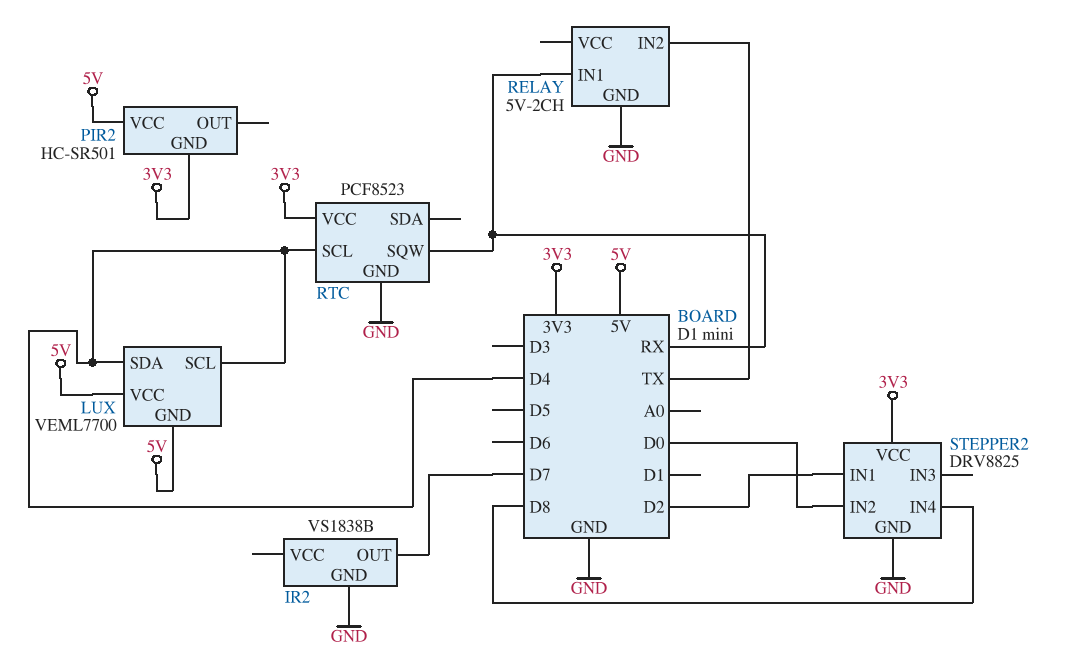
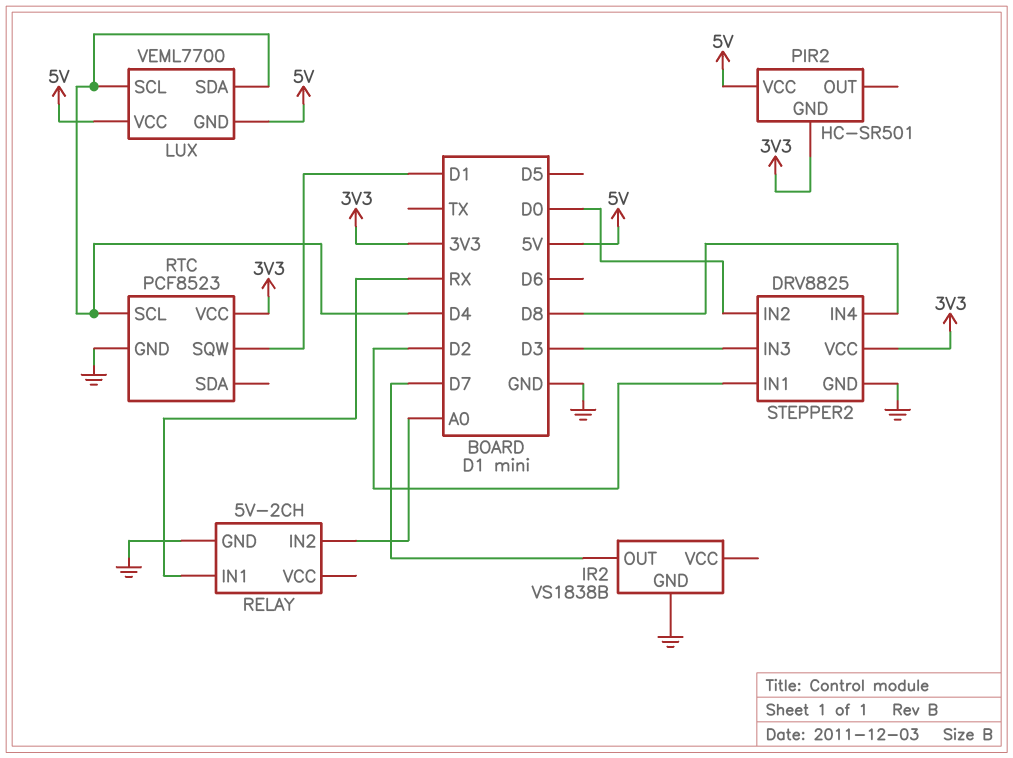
RELAY pin IN2: TX -> A0
RTC pin SQW: RX -> D1
STEPPER2 pin IN3: none -> D3

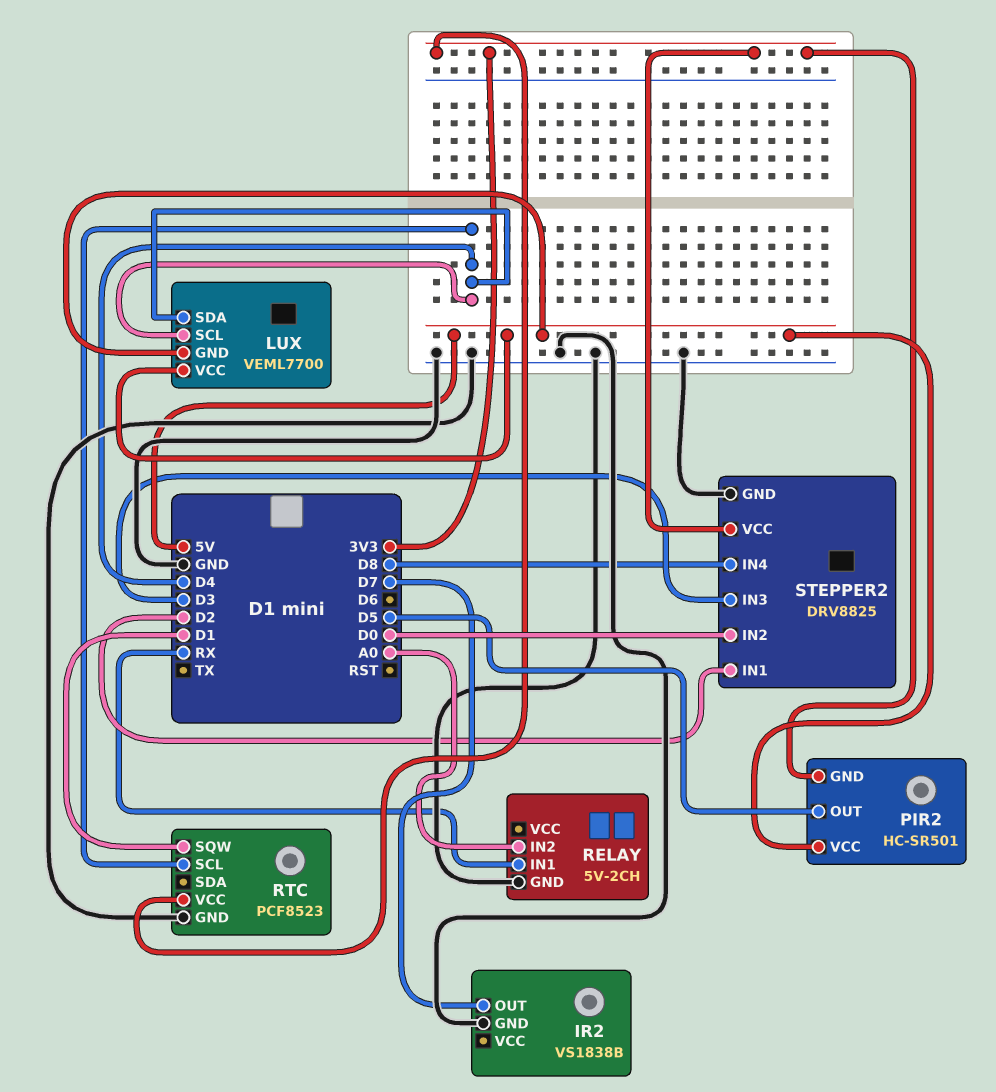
PIR2 pin OUT: none -> D5

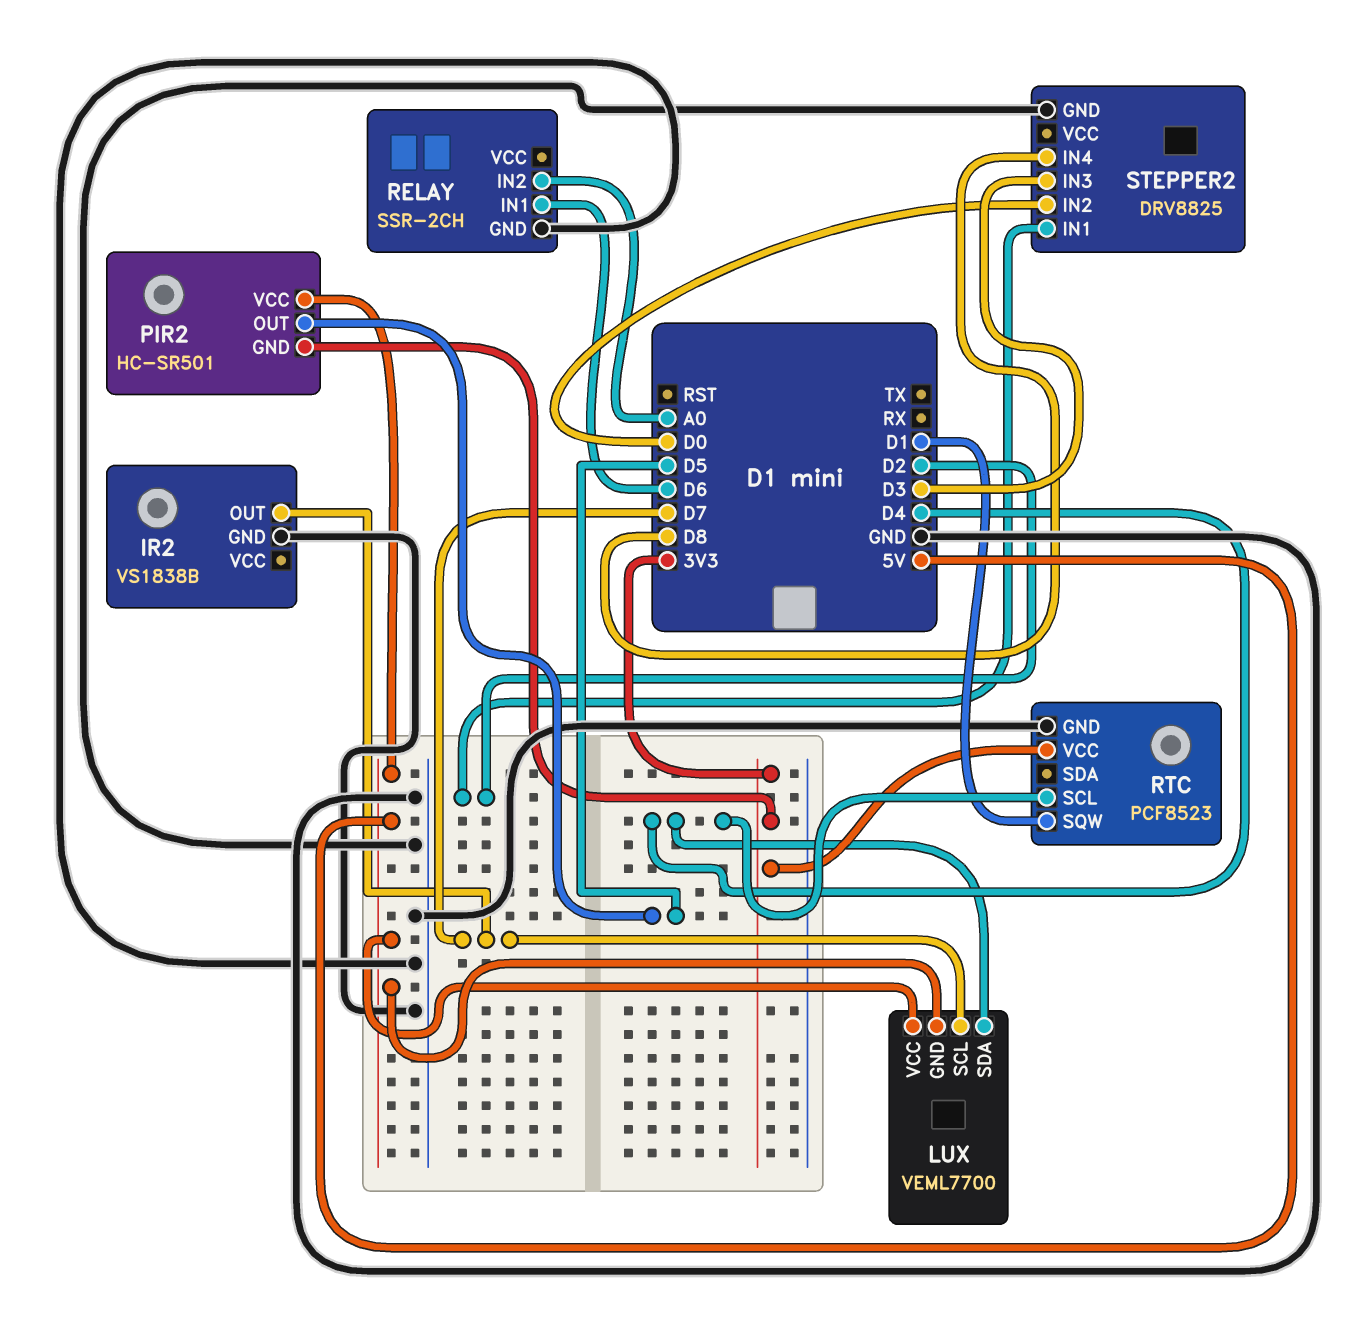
LUX pin SCL: D4 -> D7
RELAY: 5V-2CH -> SSR-2CH
RELAY pin IN1: RX -> D6
STEPPER2 pin VCC: 3V3 -> none

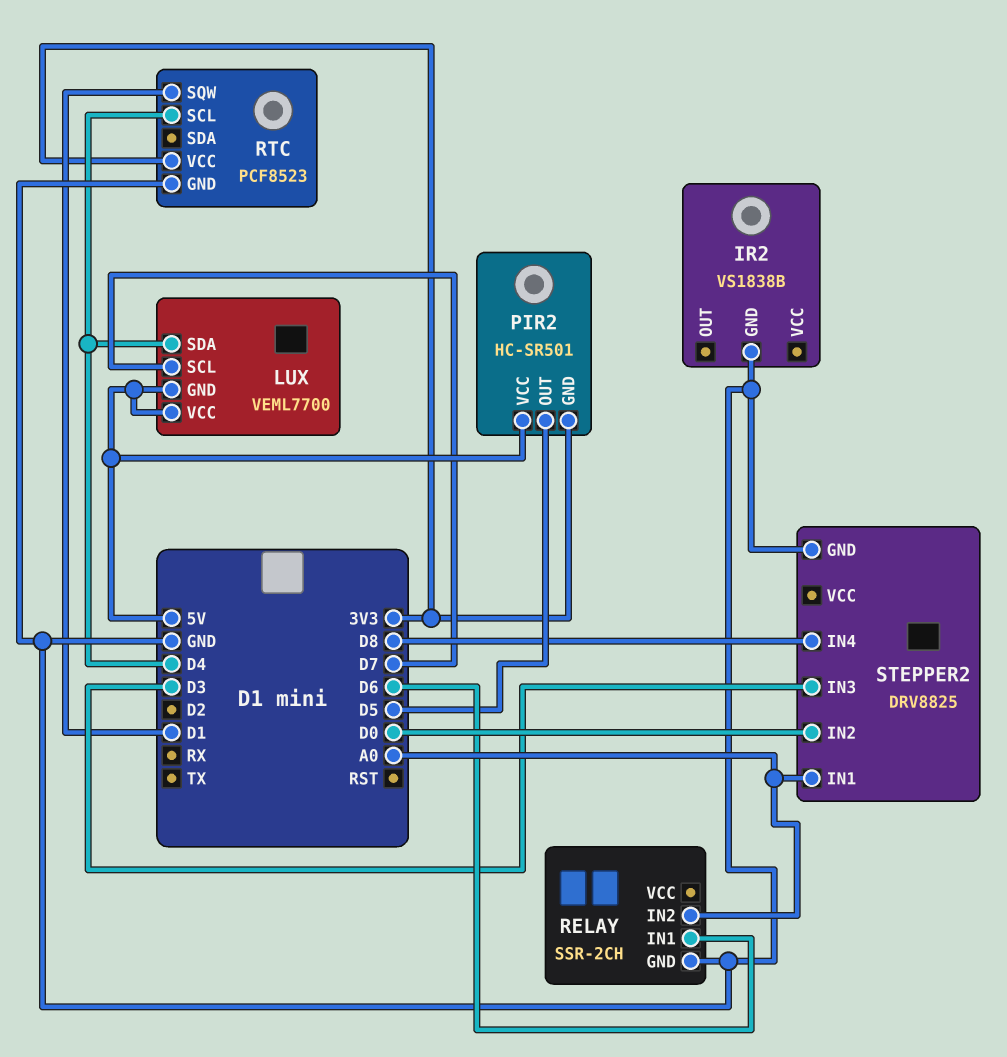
IR2 pin OUT: D7 -> none
STEPPER2 pin IN1: D2 -> A0

